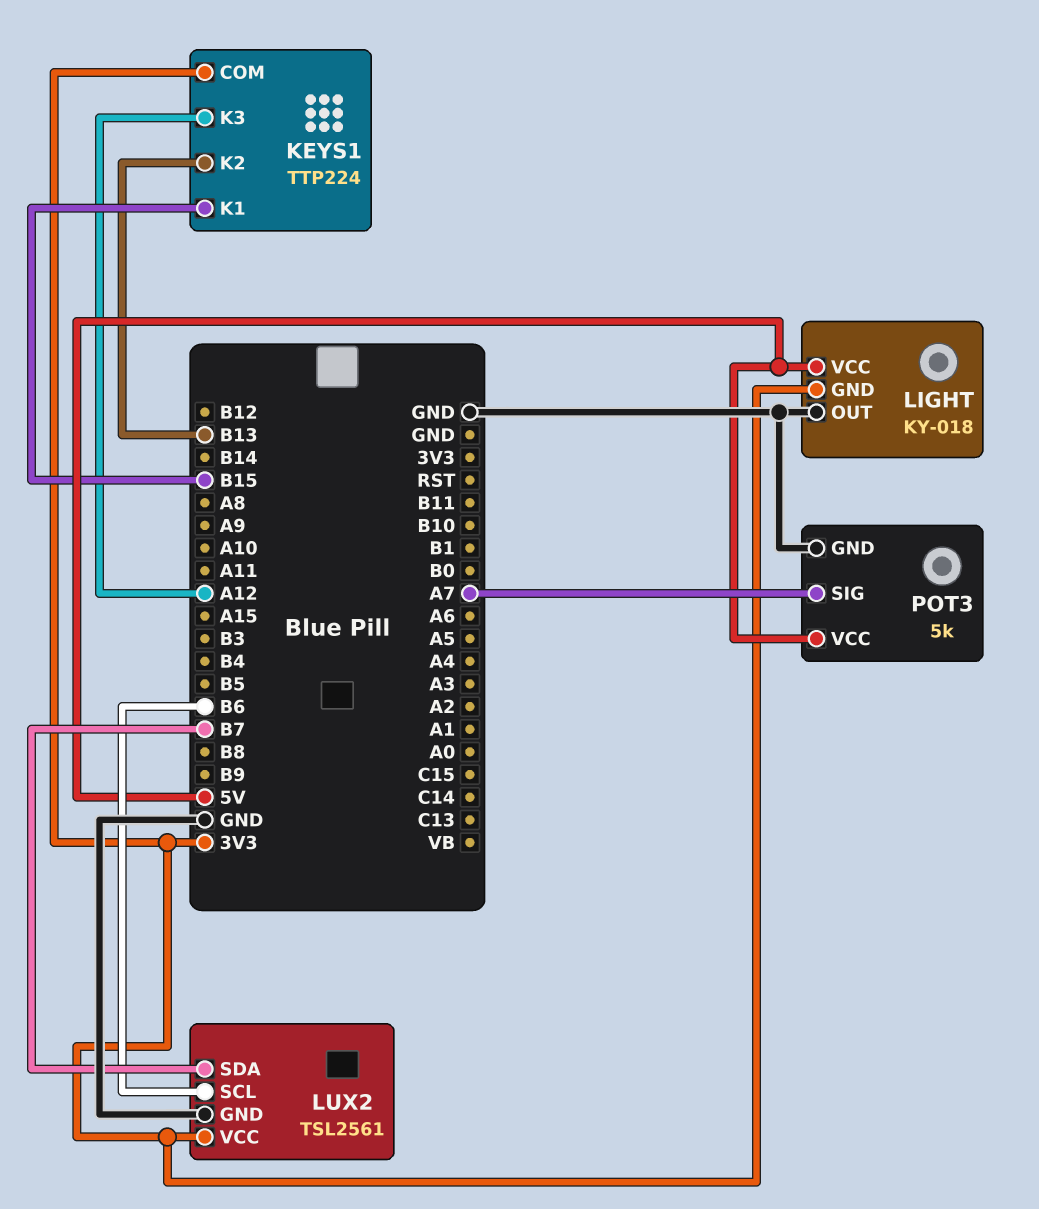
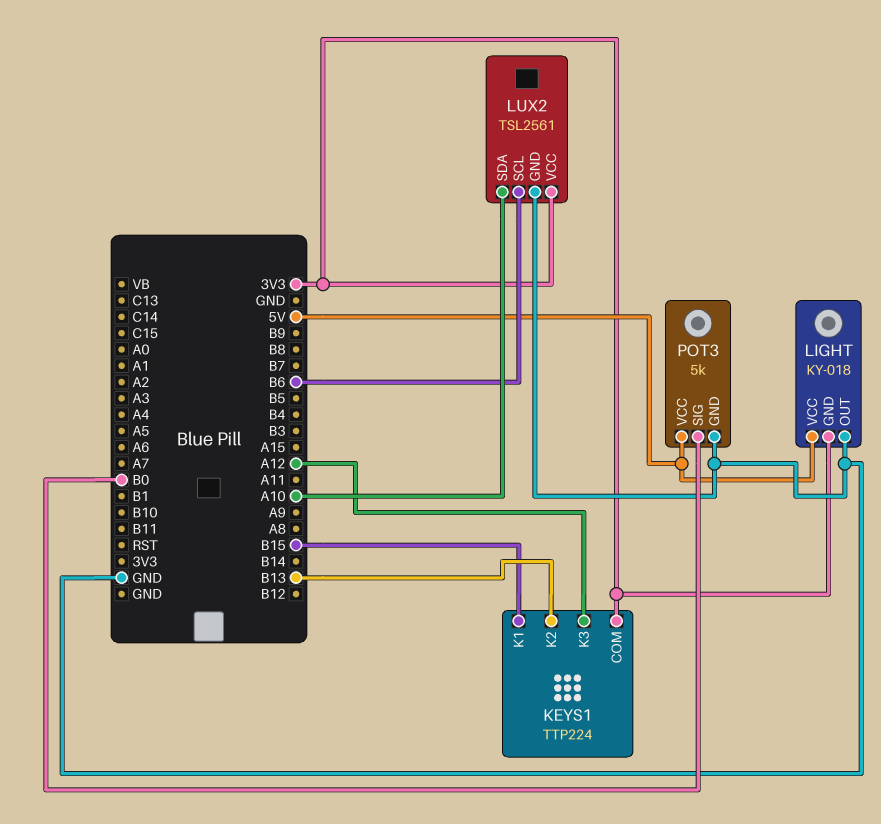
LUX2 pin SDA: B7 -> A10
POT3 pin SIG: A7 -> B0

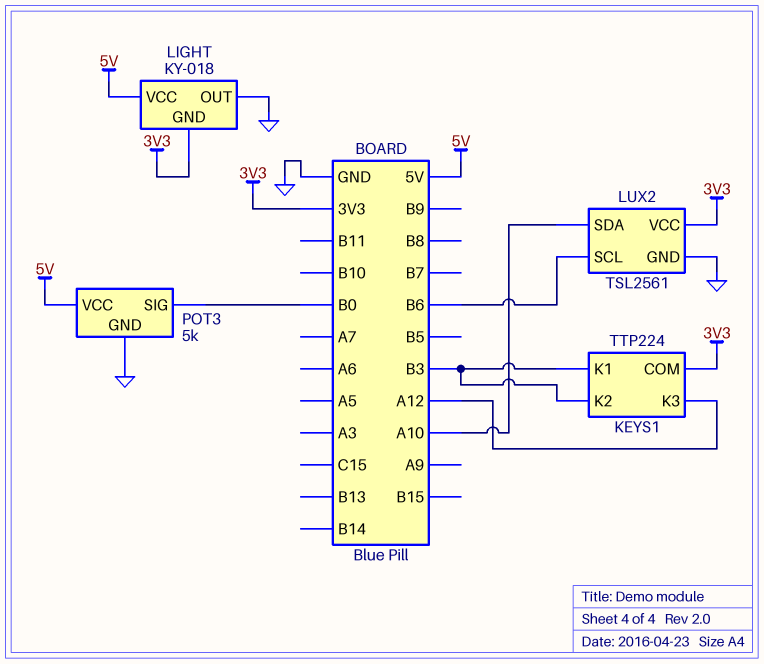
KEYS1 pin K1: B15 -> B3
KEYS1 pin K2: B13 -> B3

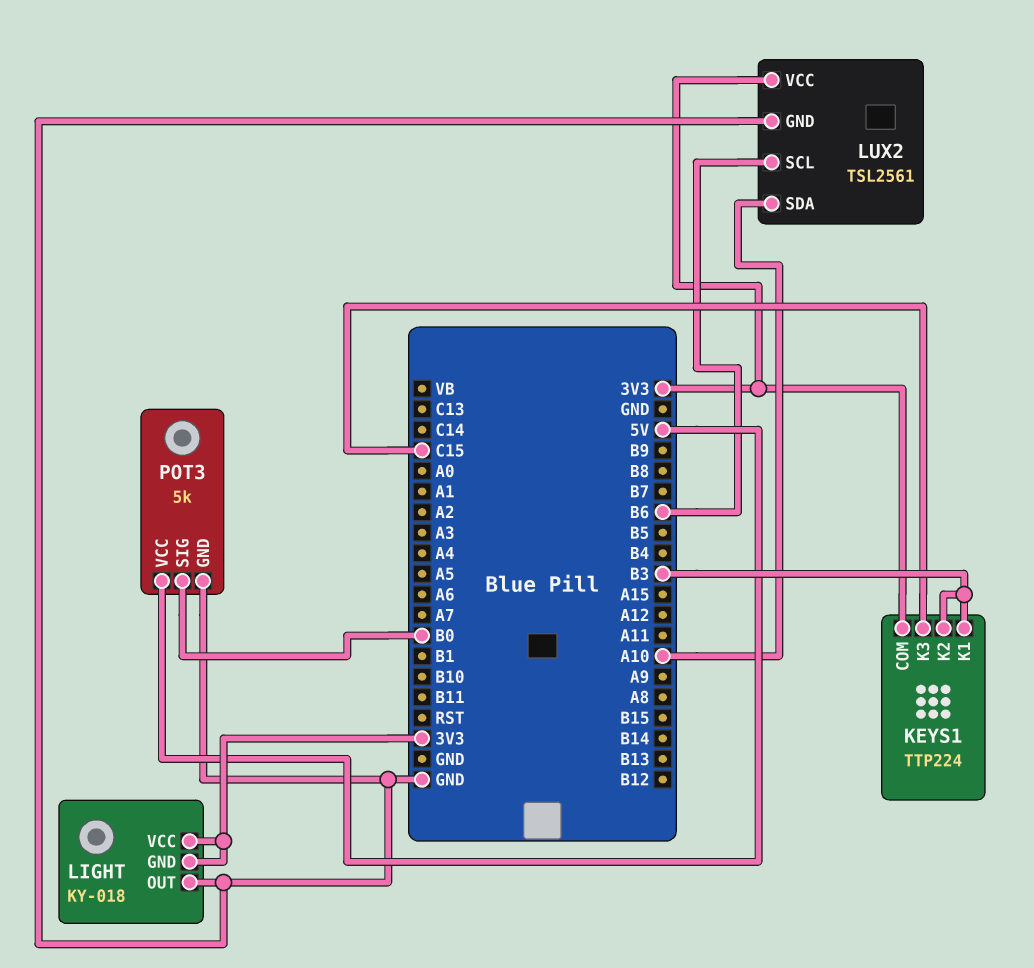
KEYS1 pin K3: A12 -> C15
LIGHT pin VCC: 5V -> 3V3

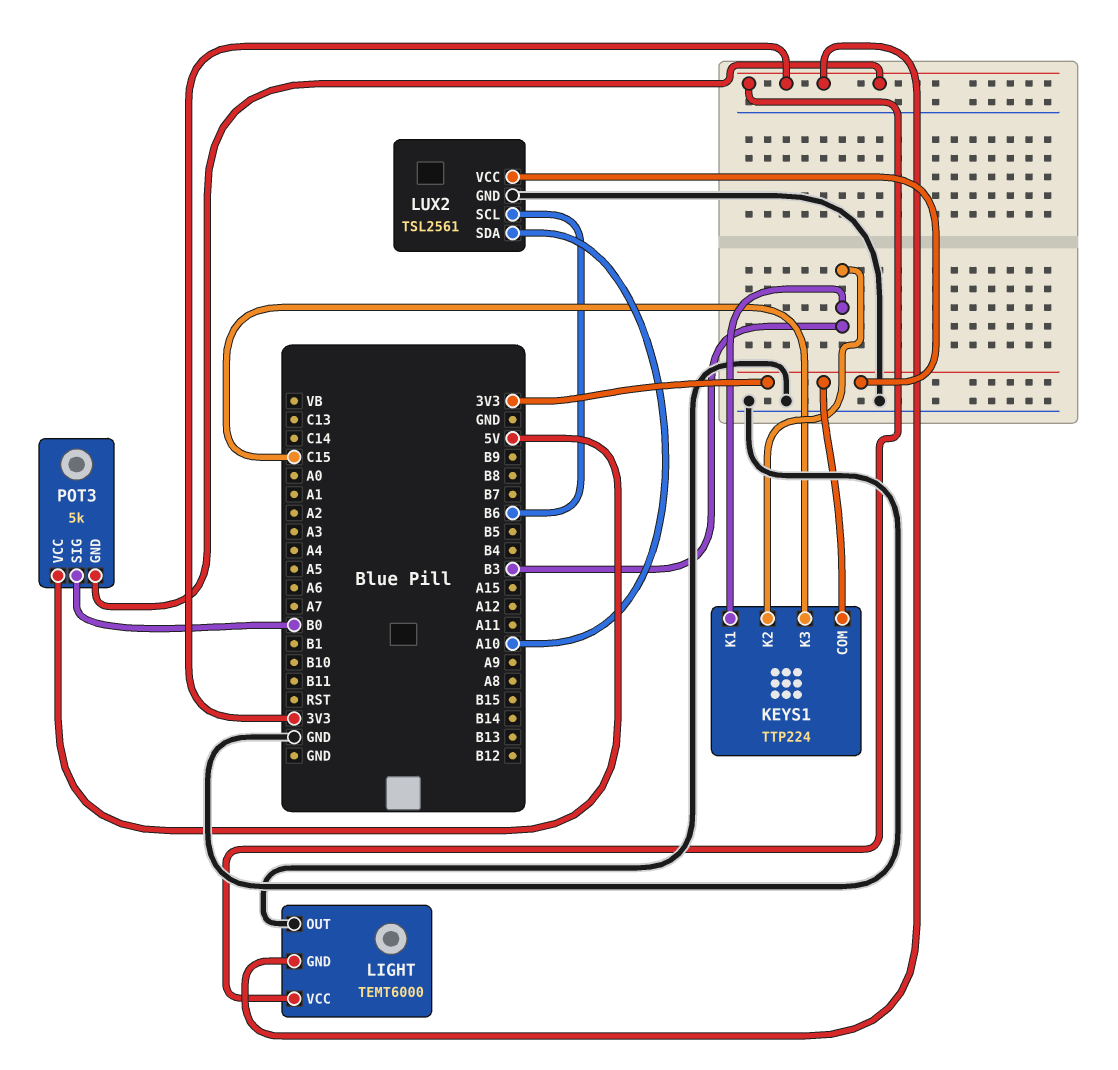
LIGHT: KY-018 -> TEMT6000
POT3 pin GND: GND -> 3V3

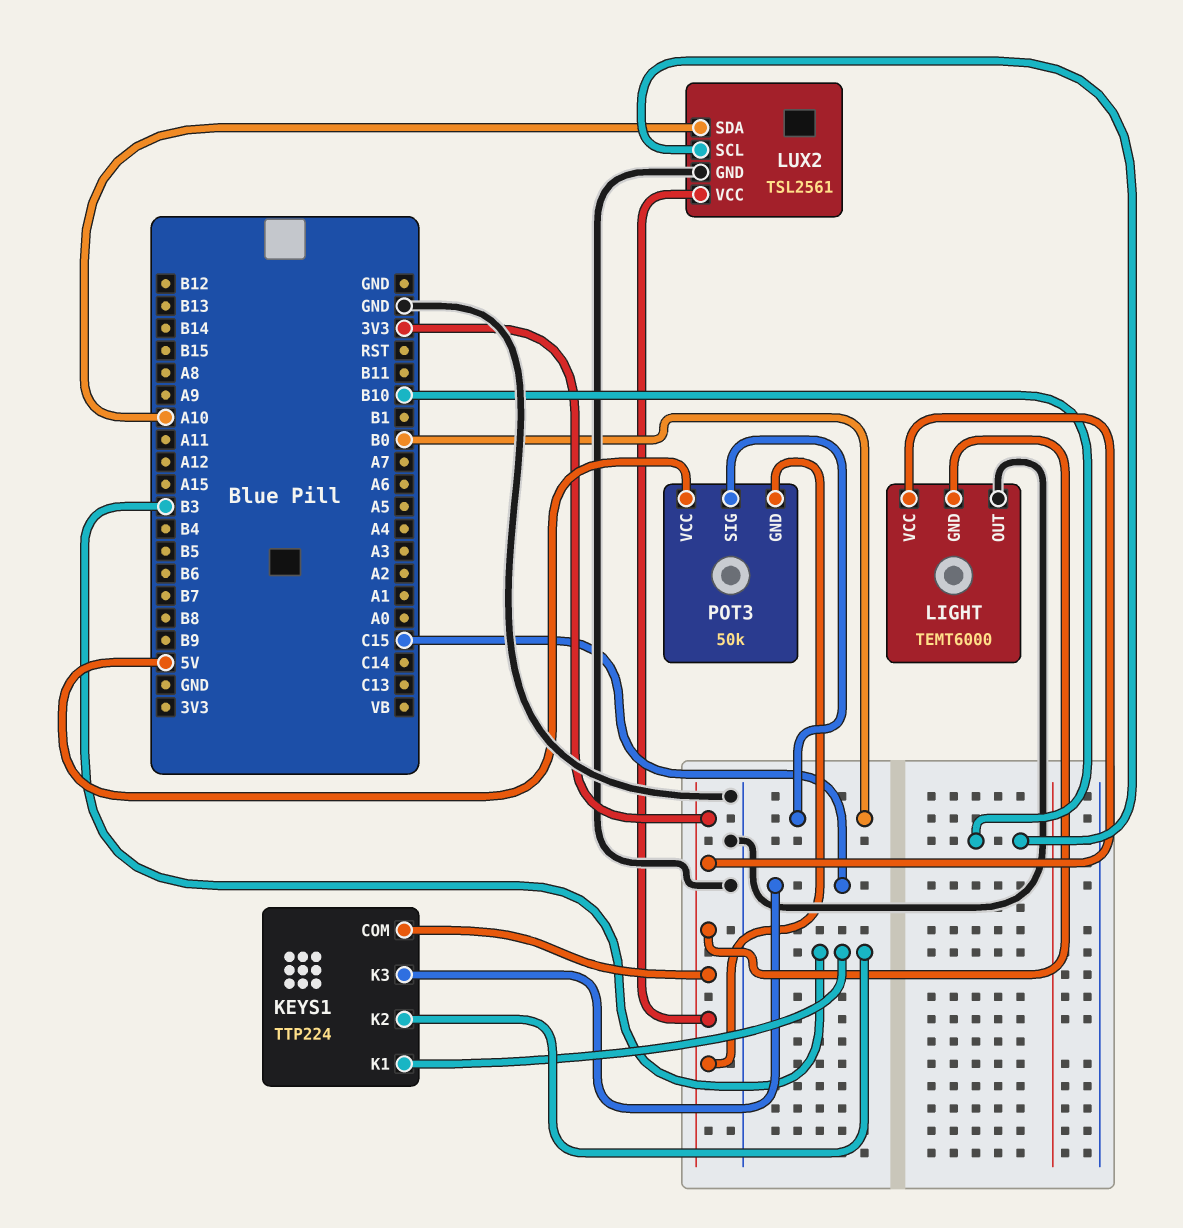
LUX2 pin SCL: B6 -> B10
POT3: 5k -> 50k

